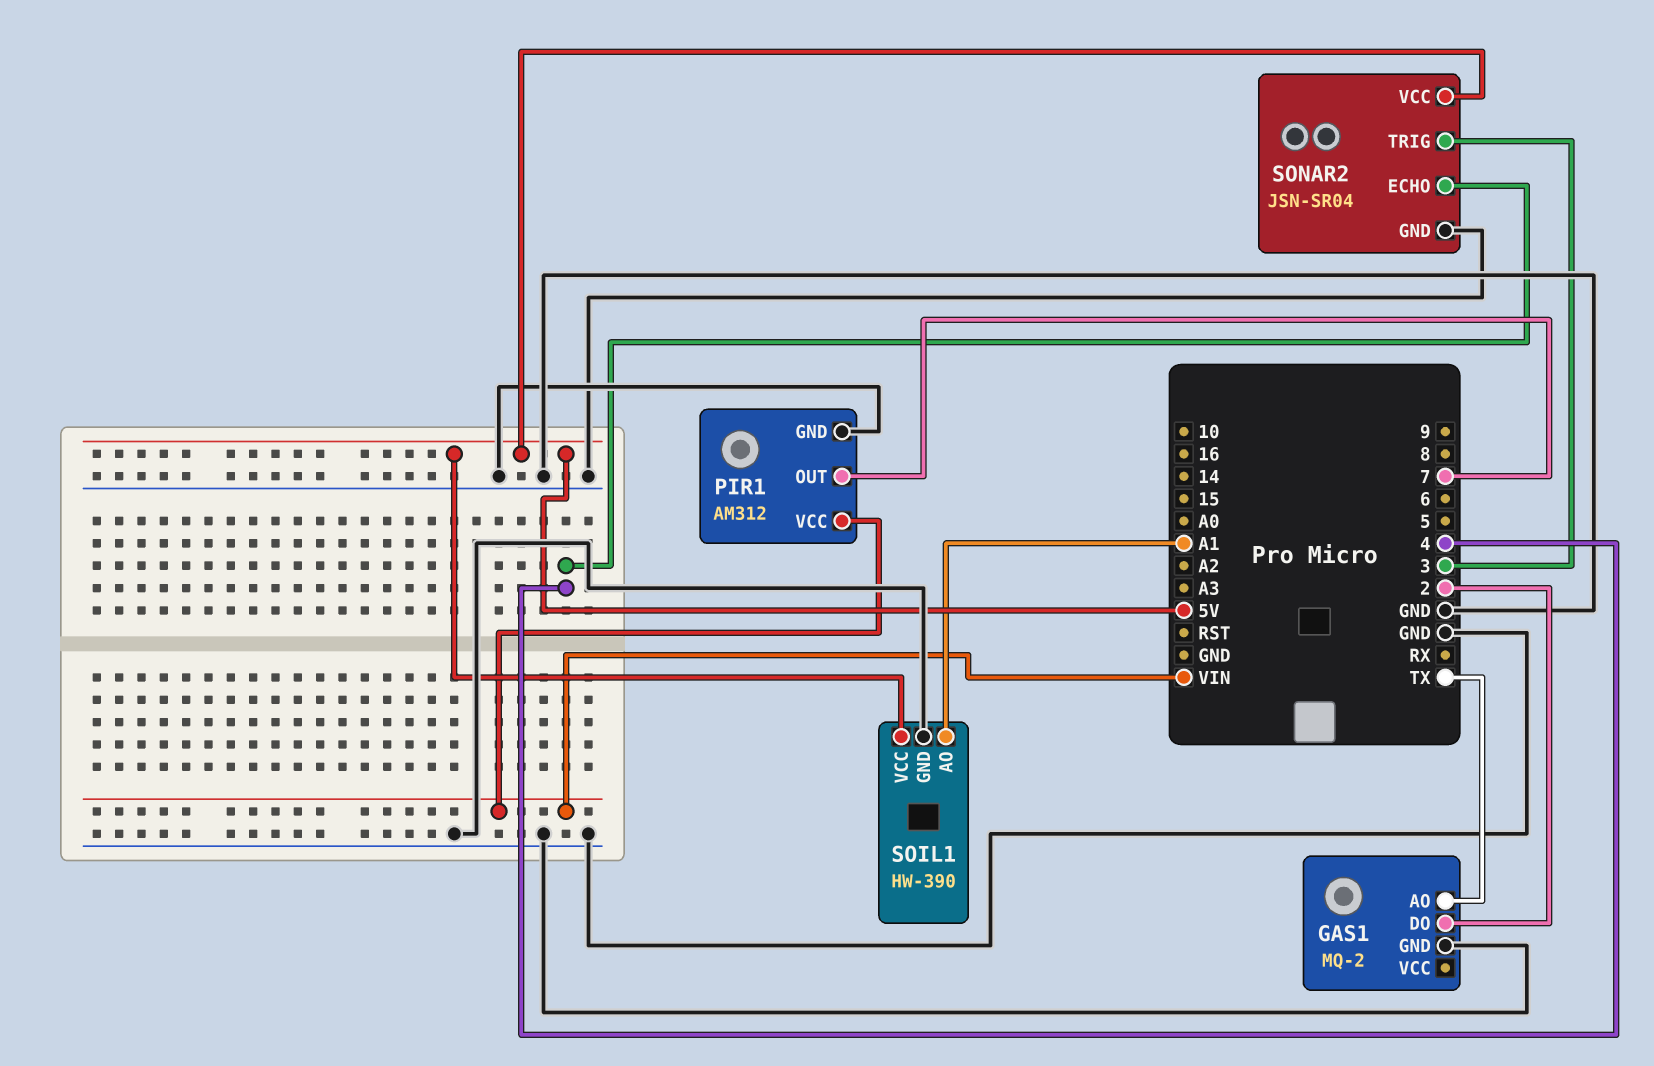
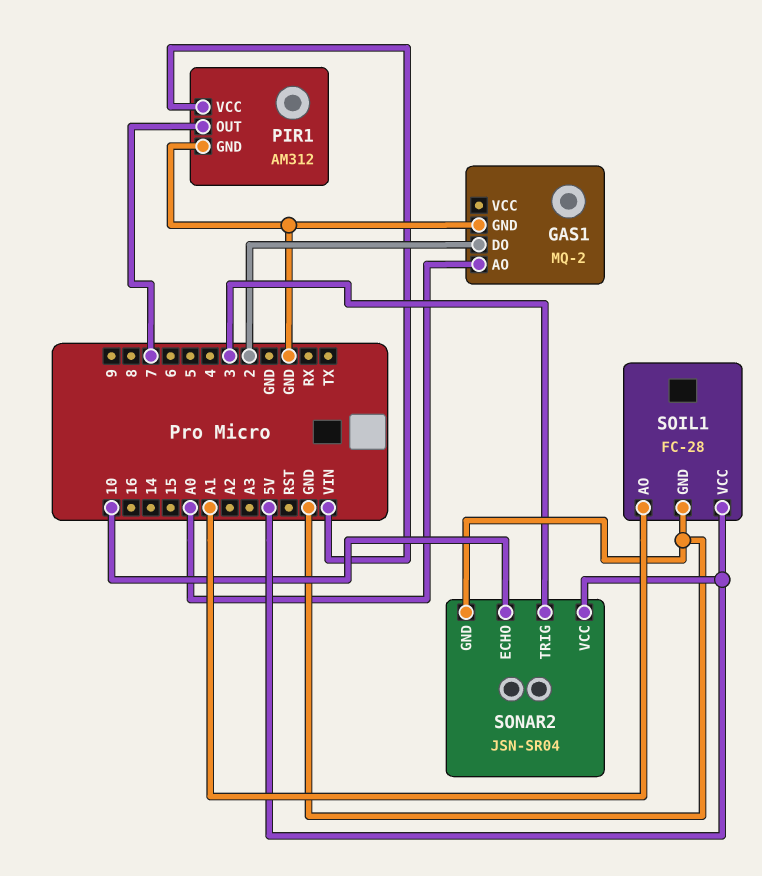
GAS1 pin AO: TX -> A0
SOIL1: HW-390 -> FC-28
SONAR2 pin ECHO: 4 -> 10

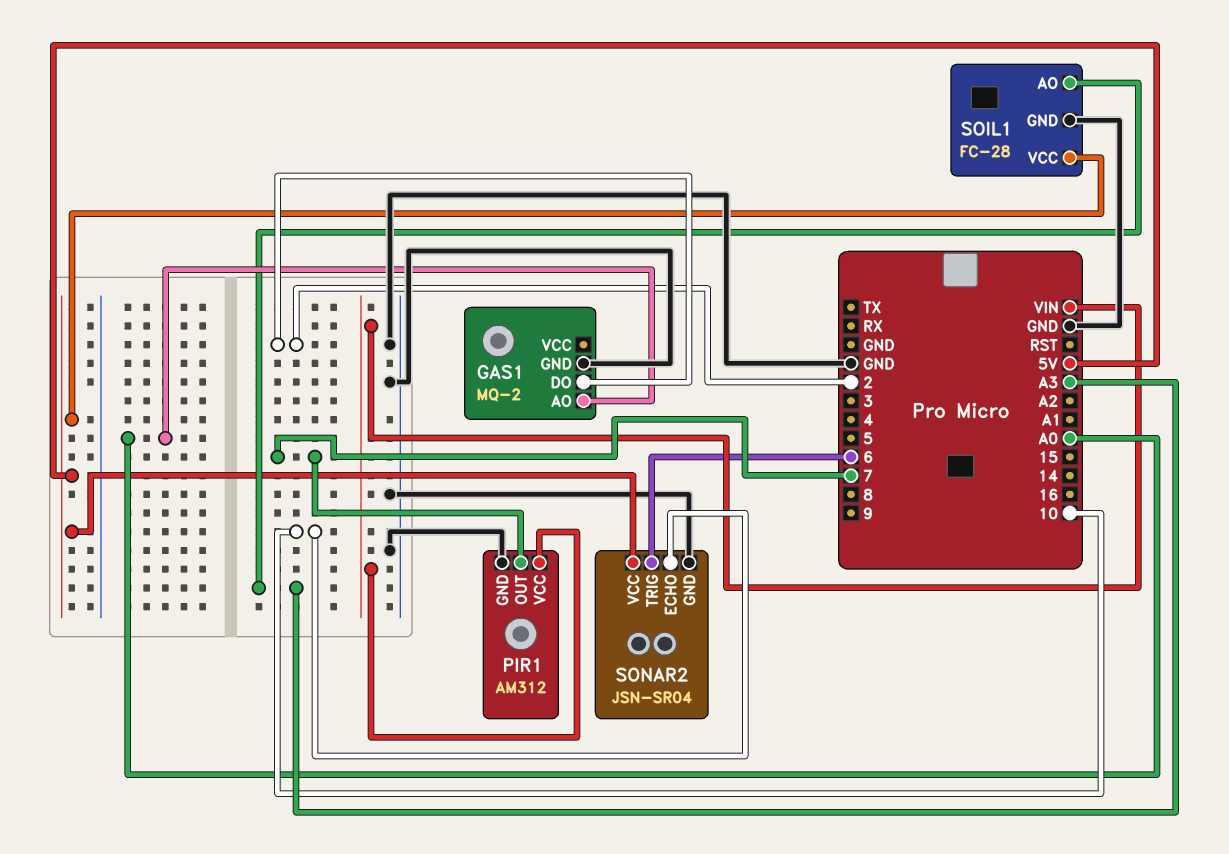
SOIL1 pin AO: A1 -> A3
SONAR2 pin TRIG: 3 -> 6

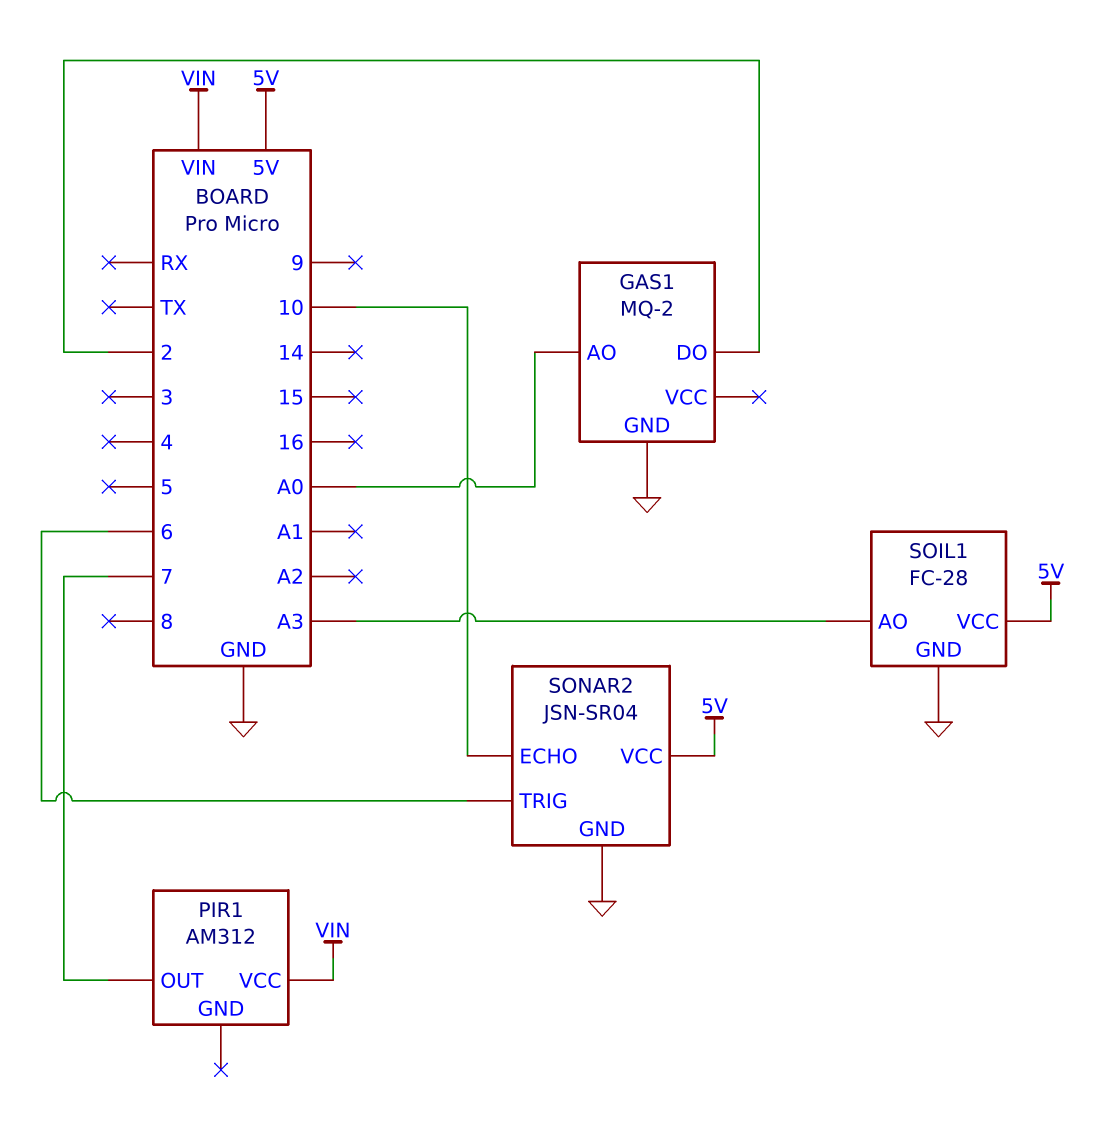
PIR1 pin GND: GND -> none

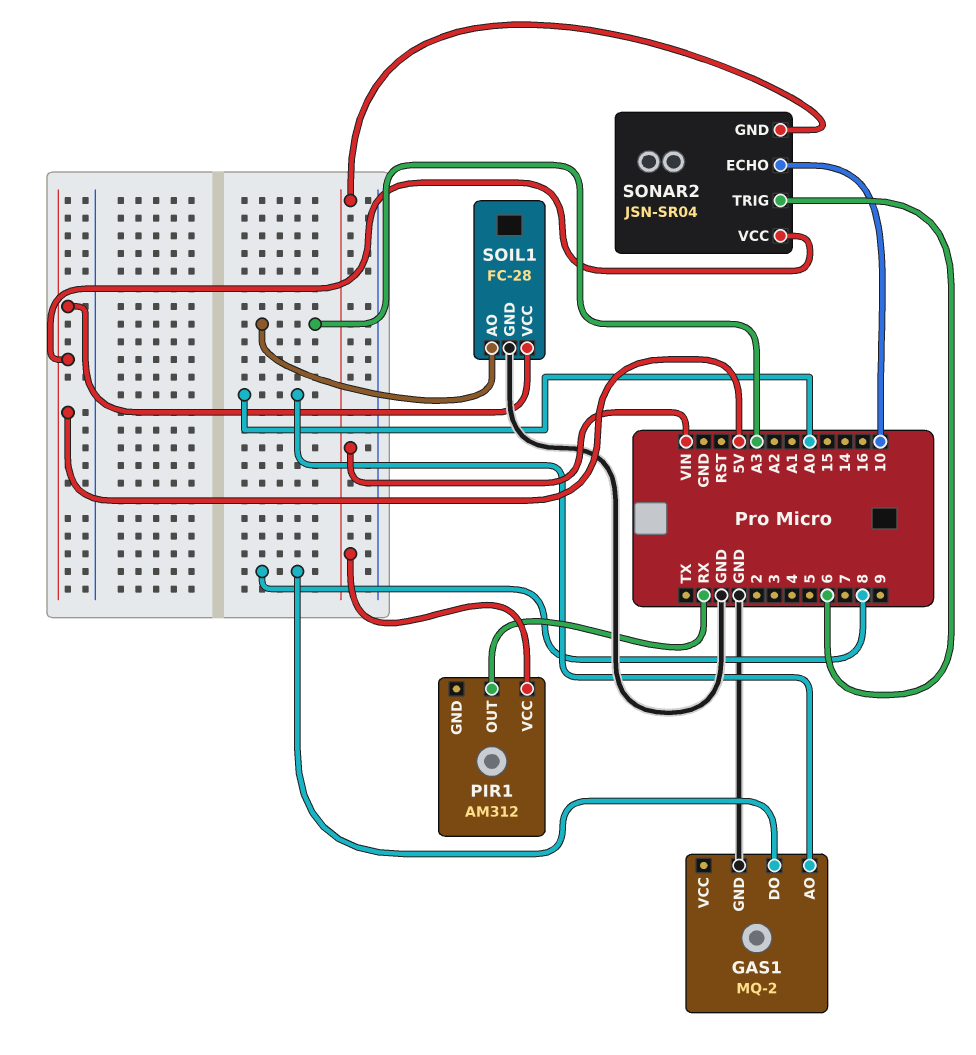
GAS1 pin DO: 2 -> 8
PIR1 pin OUT: 7 -> RX
SONAR2 pin GND: GND -> VIN

